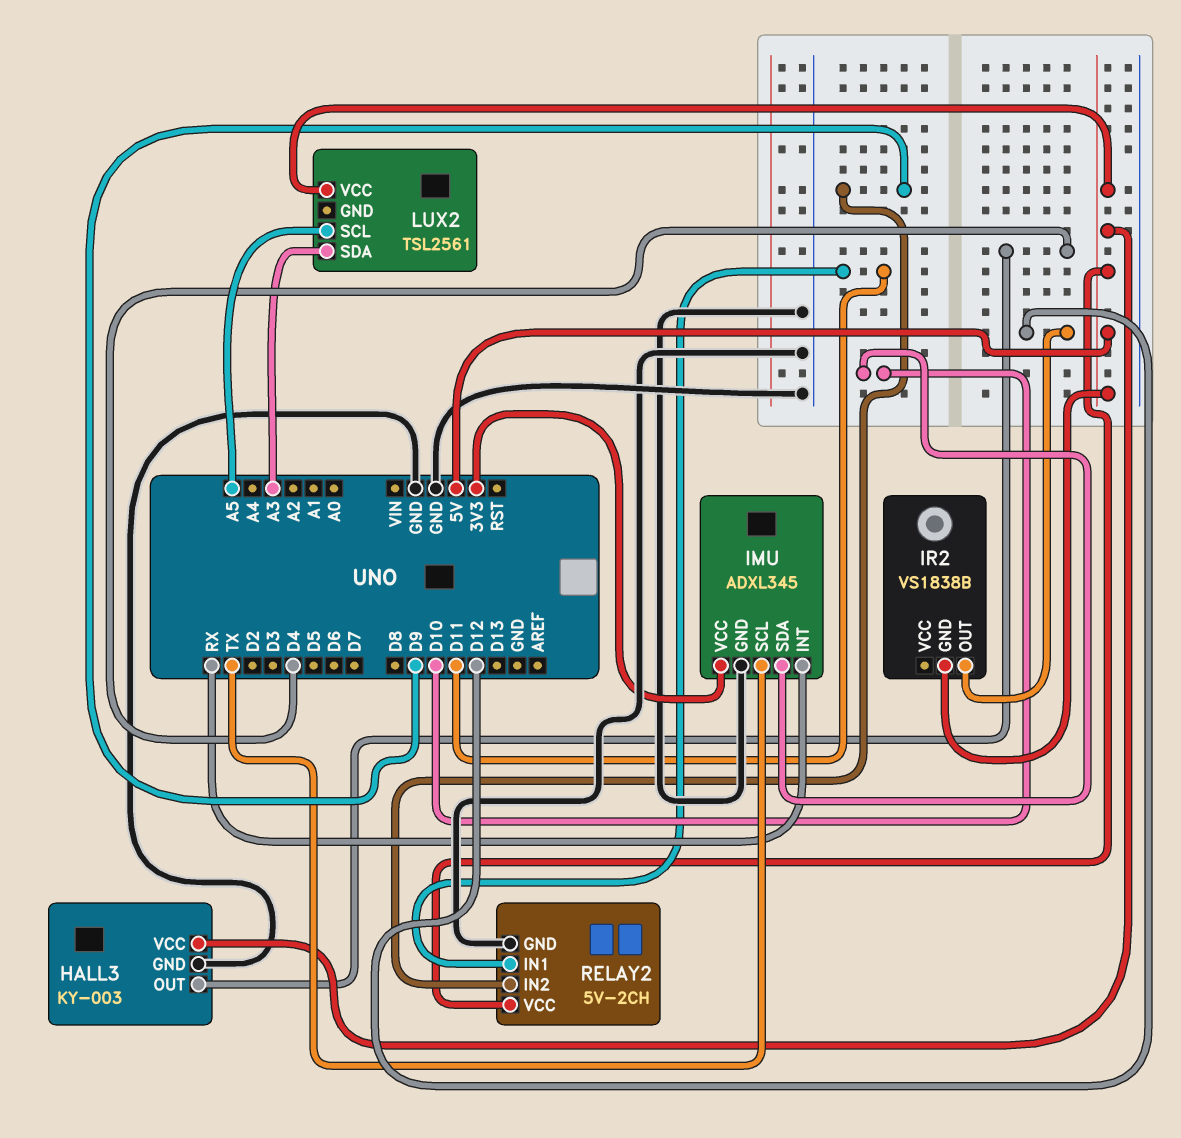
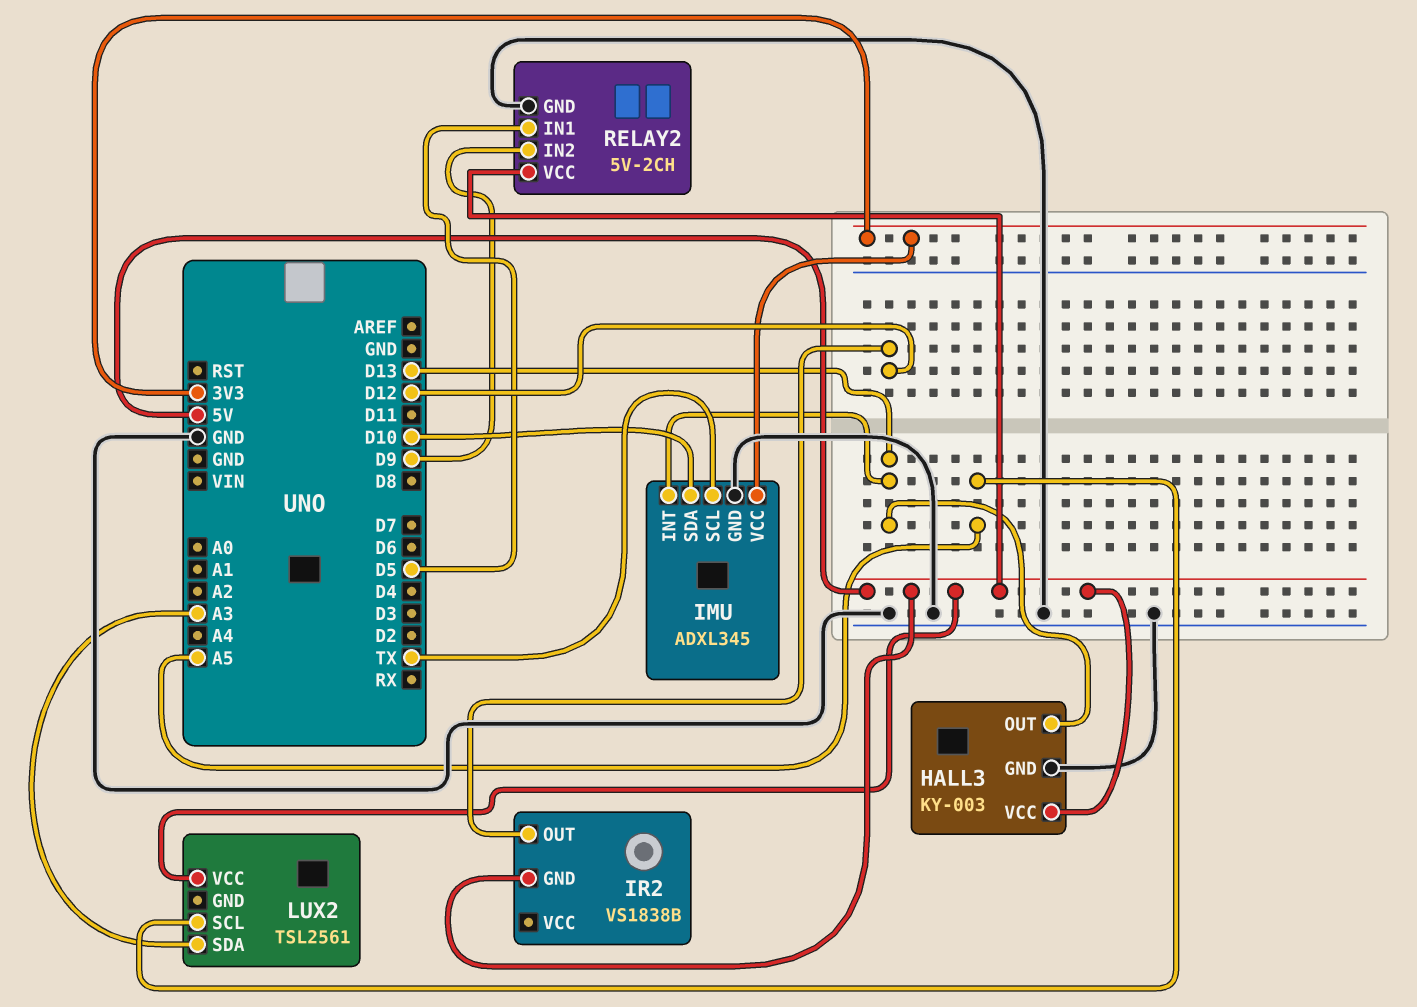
HALL3 pin OUT: D4 -> D13
IMU pin INT: RX -> D13
RELAY2 pin IN1: D11 -> D5

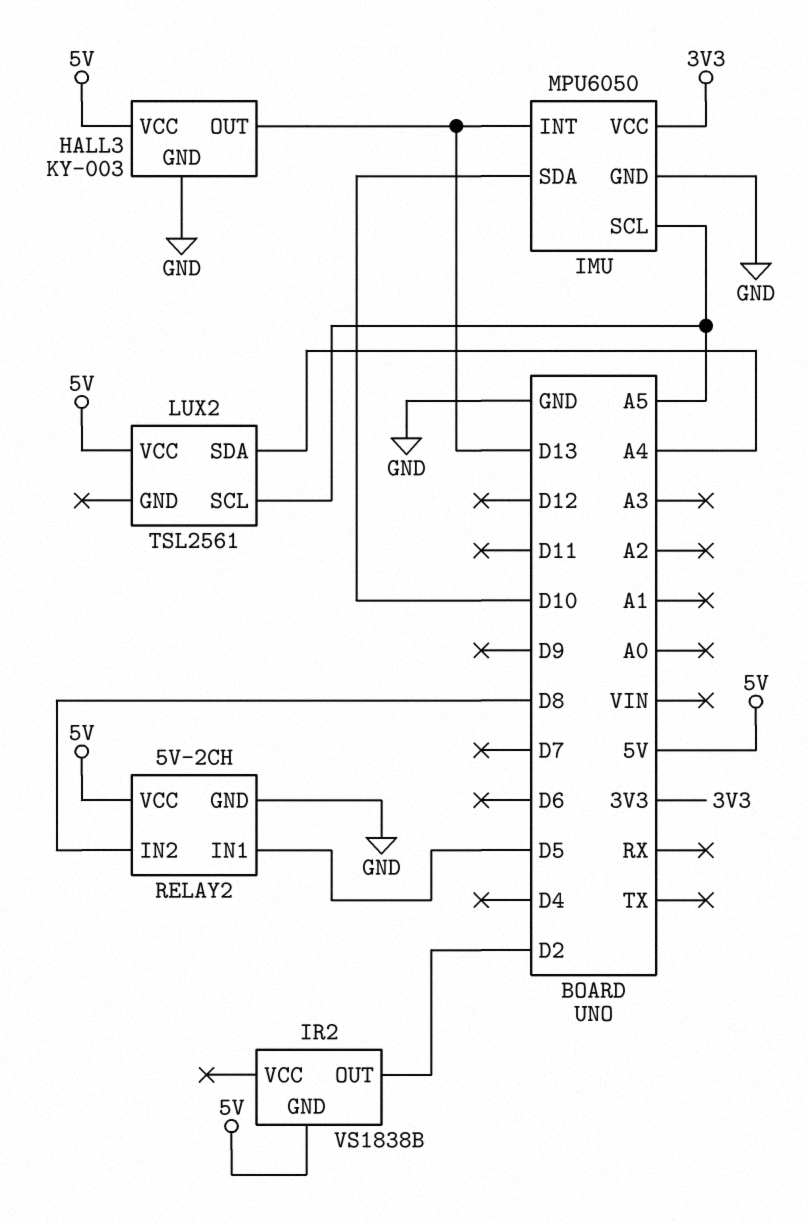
IMU: ADXL345 -> MPU6050
IMU pin SCL: TX -> A5
IR2 pin OUT: D12 -> D2
LUX2 pin SDA: A3 -> A4
RELAY2 pin IN2: D9 -> D8

